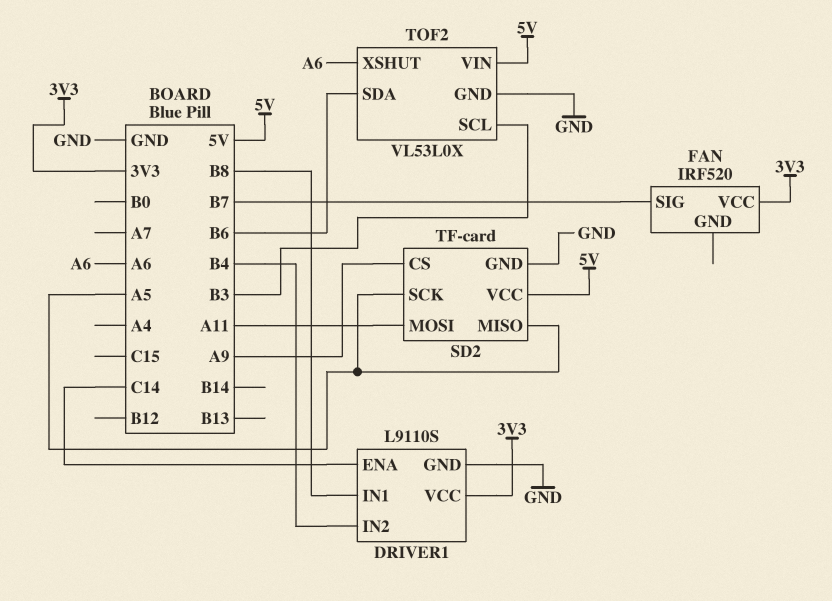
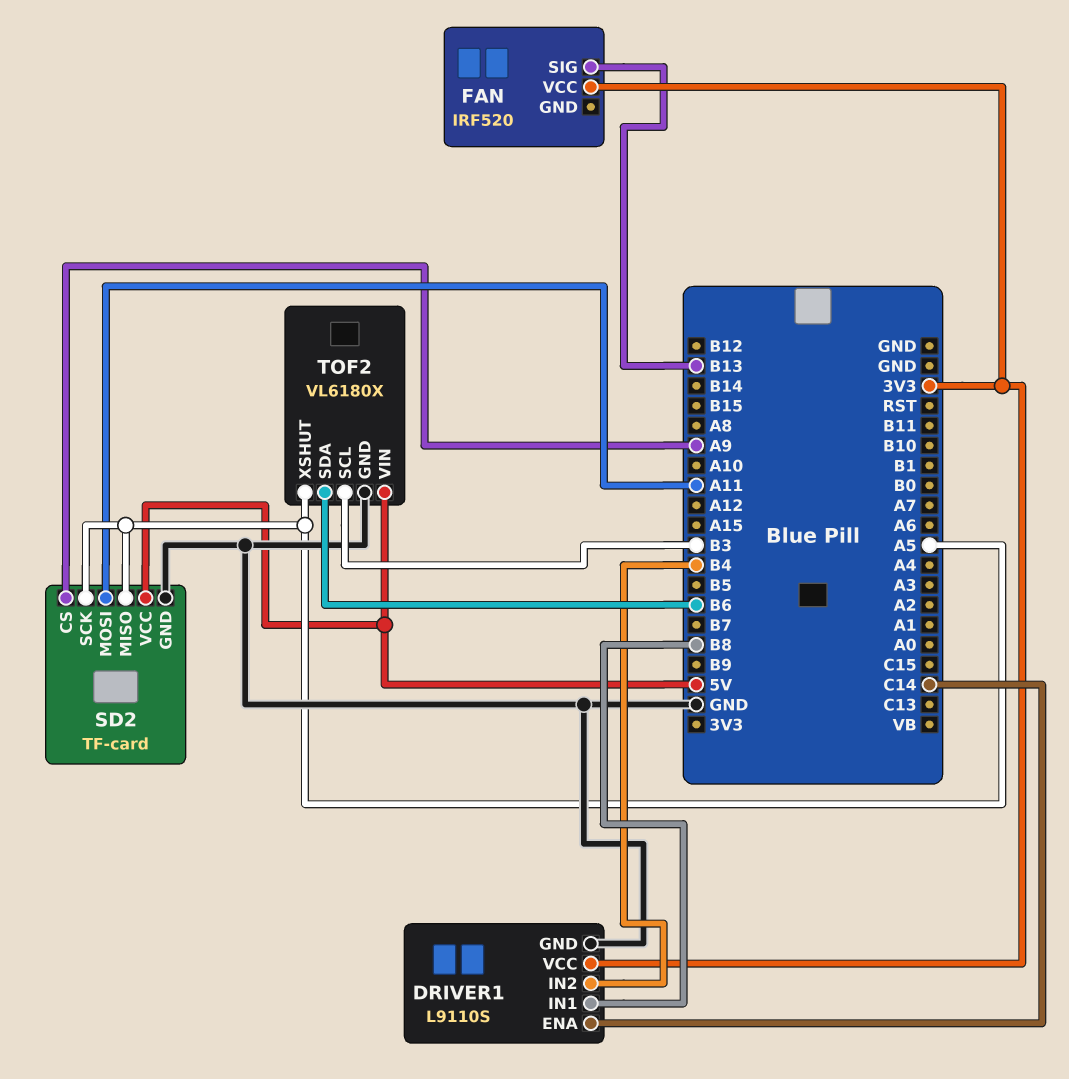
FAN pin SIG: B7 -> B13
TOF2: VL53L0X -> VL6180X
TOF2 pin XSHUT: A6 -> A5

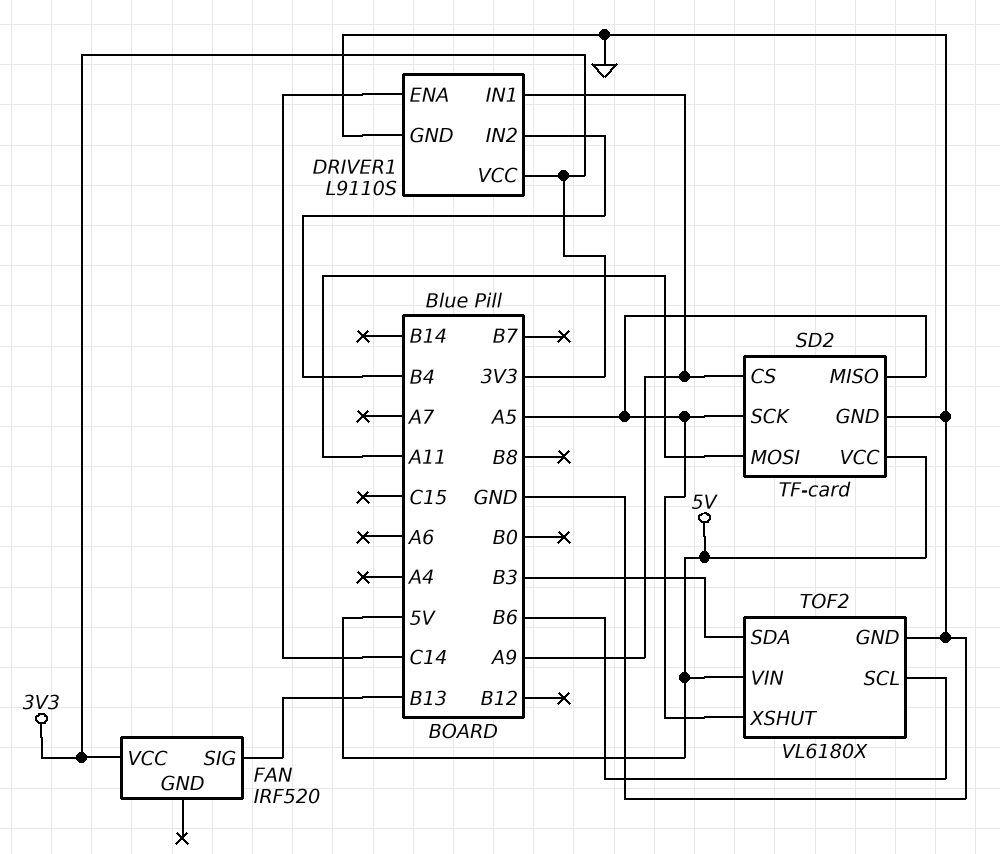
DRIVER1 pin IN1: B8 -> A9
TOF2 pin SCL: B3 -> B6
TOF2 pin SDA: B6 -> B3

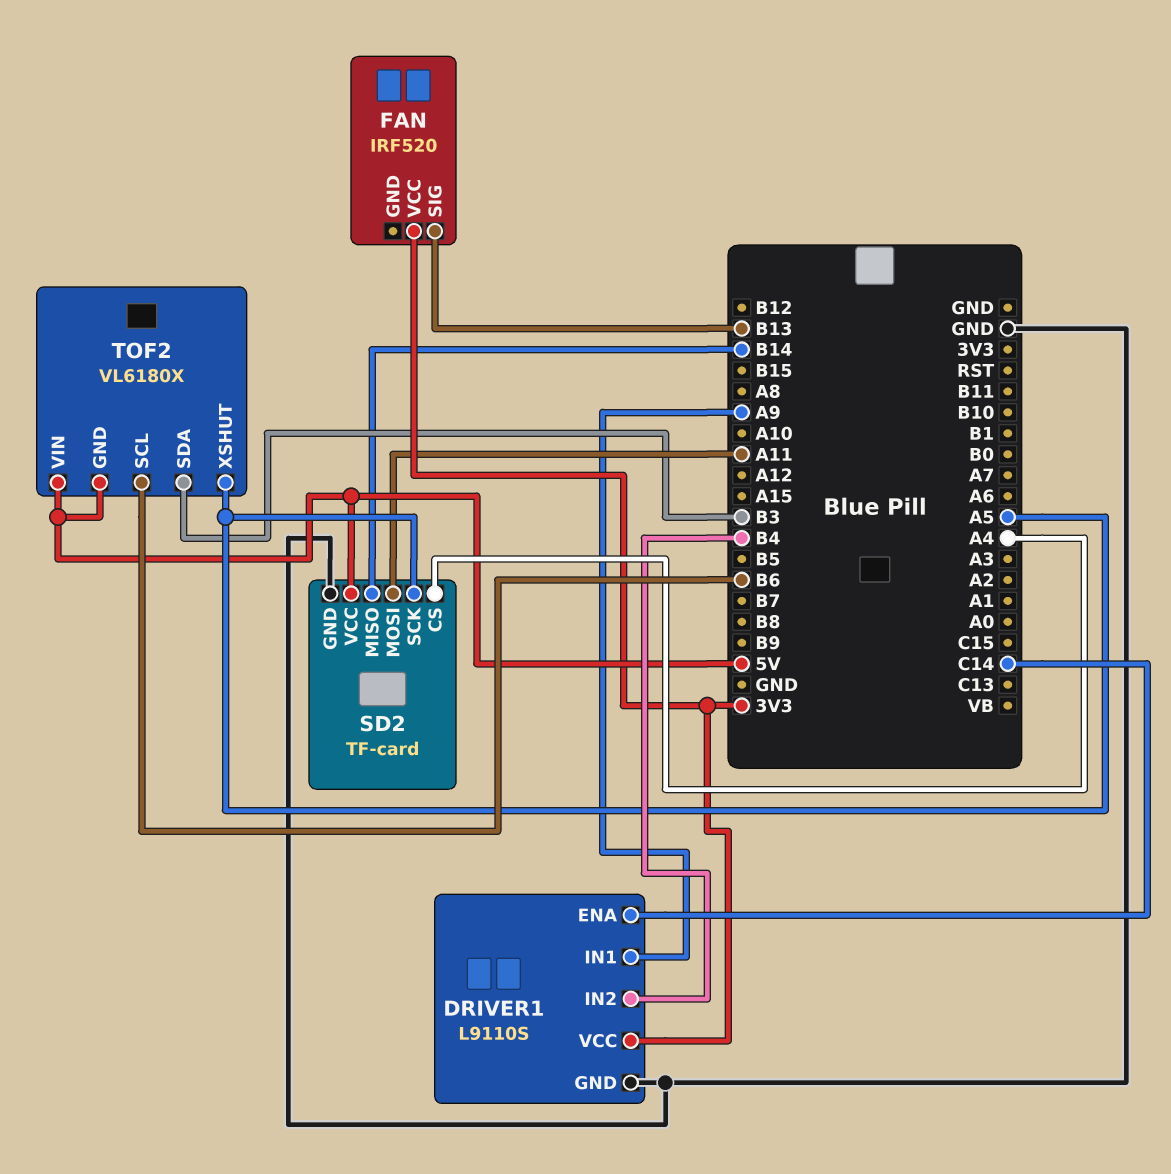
SD2 pin CS: A9 -> A4
SD2 pin MISO: A5 -> B14
TOF2 pin GND: GND -> 5V

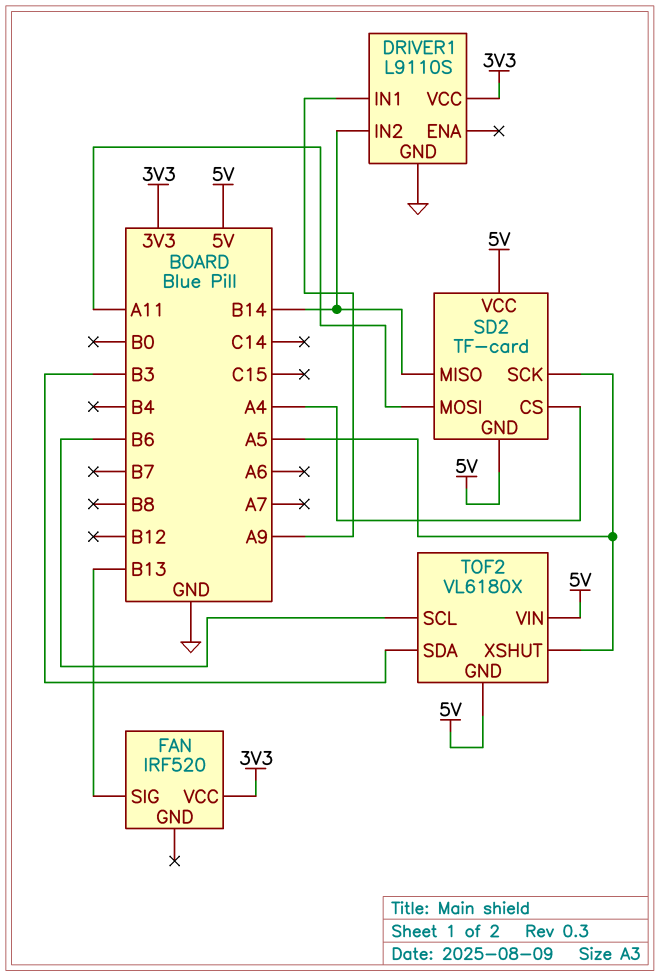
DRIVER1 pin ENA: C14 -> none
DRIVER1 pin IN2: B4 -> B14
SD2 pin GND: GND -> 5V

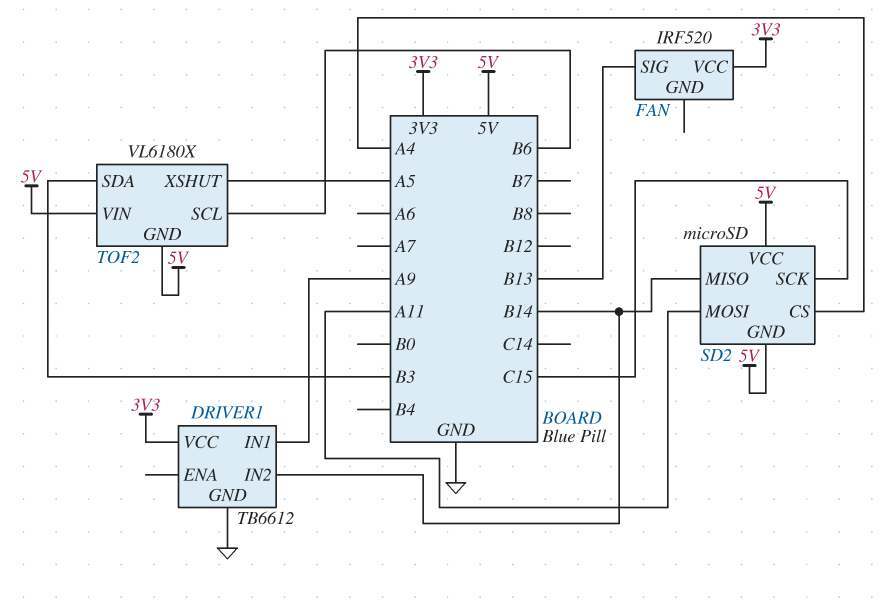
DRIVER1: L9110S -> TB6612
SD2: TF-card -> microSD
SD2 pin SCK: A5 -> C15

